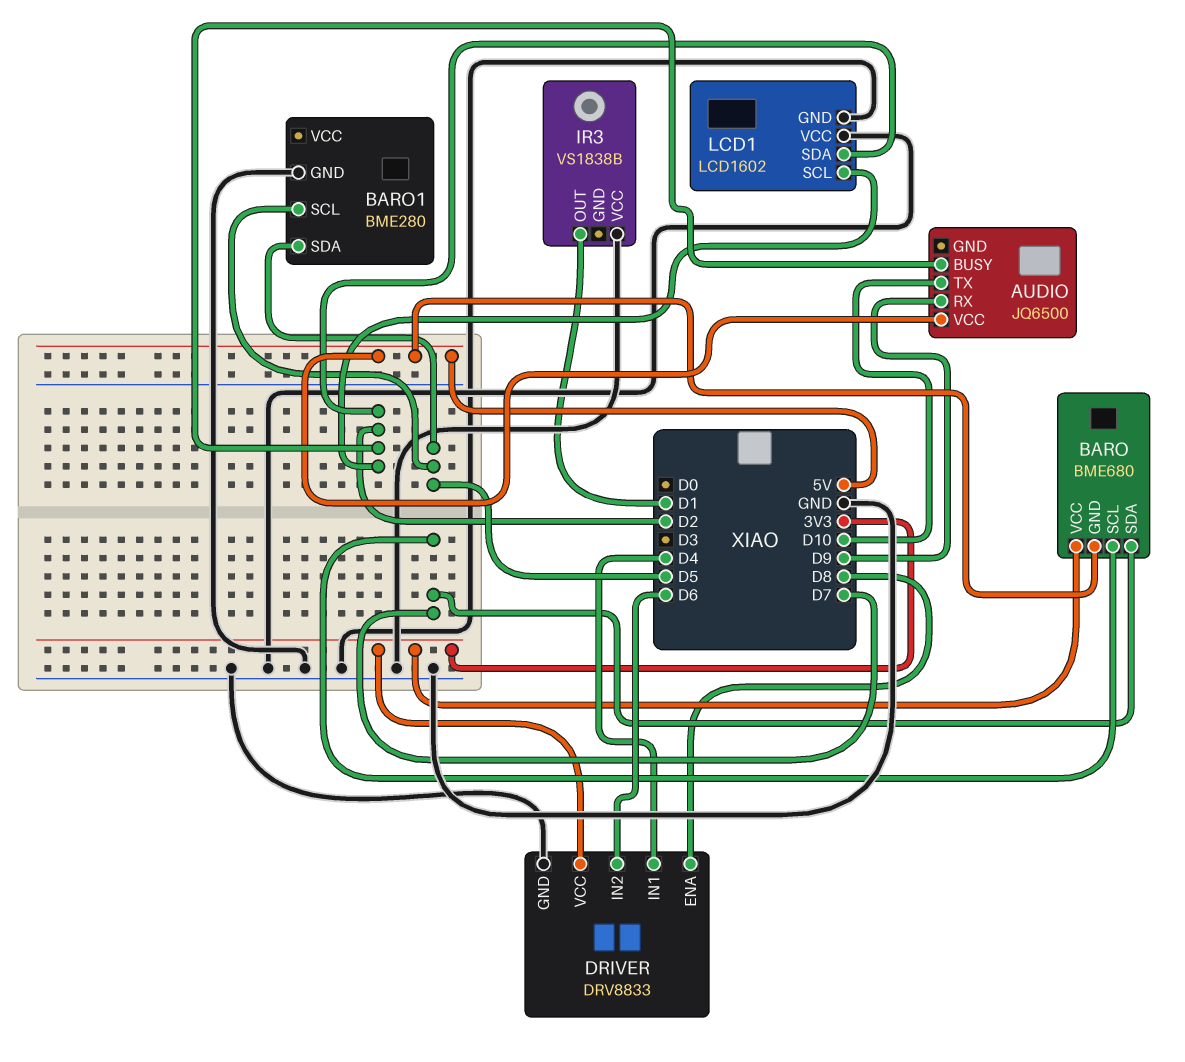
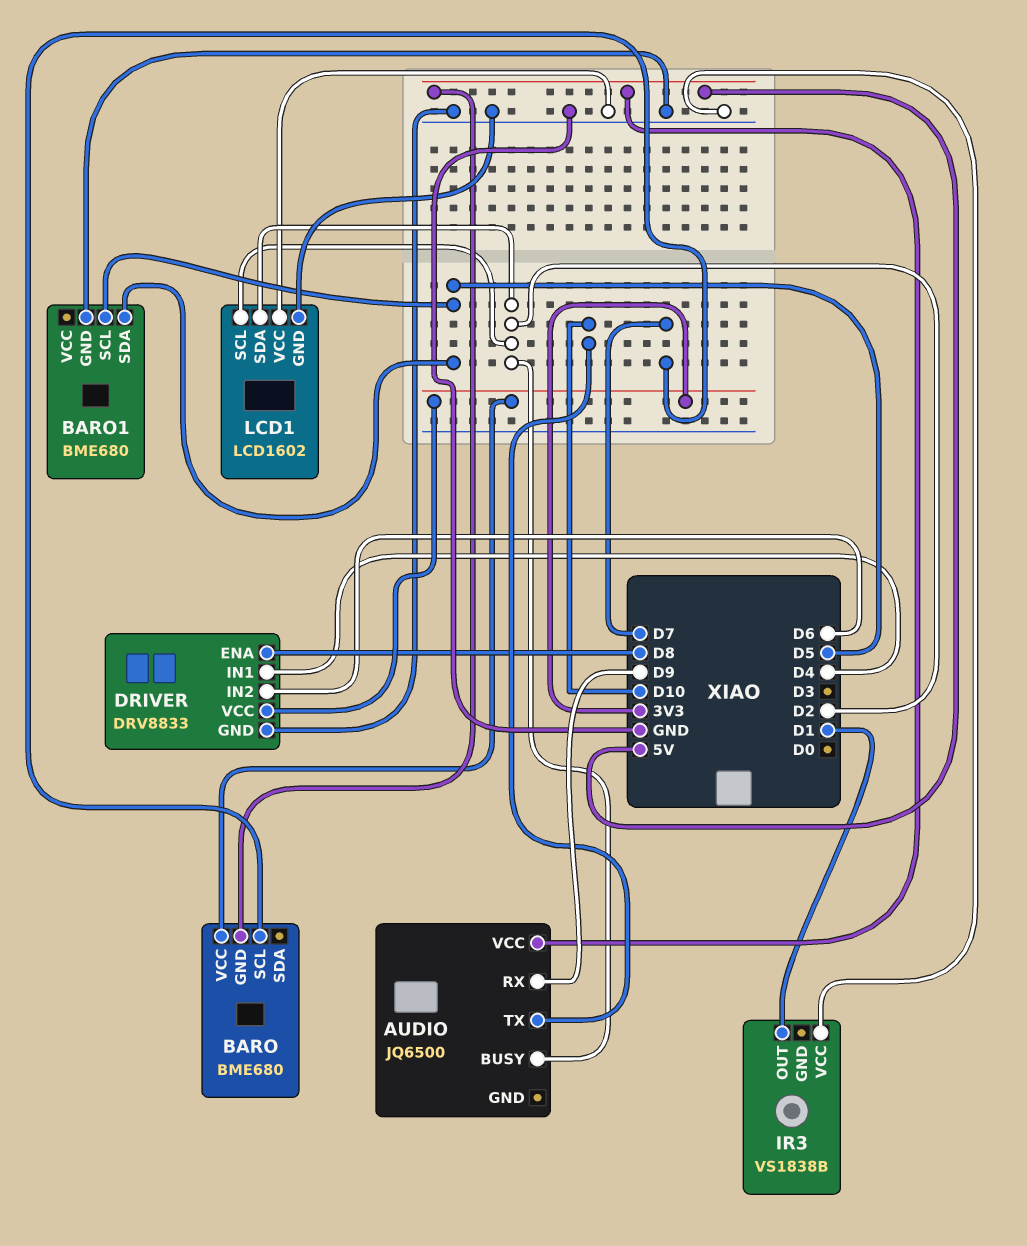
BARO pin SDA: D7 -> none
BARO1: BME280 -> BME680

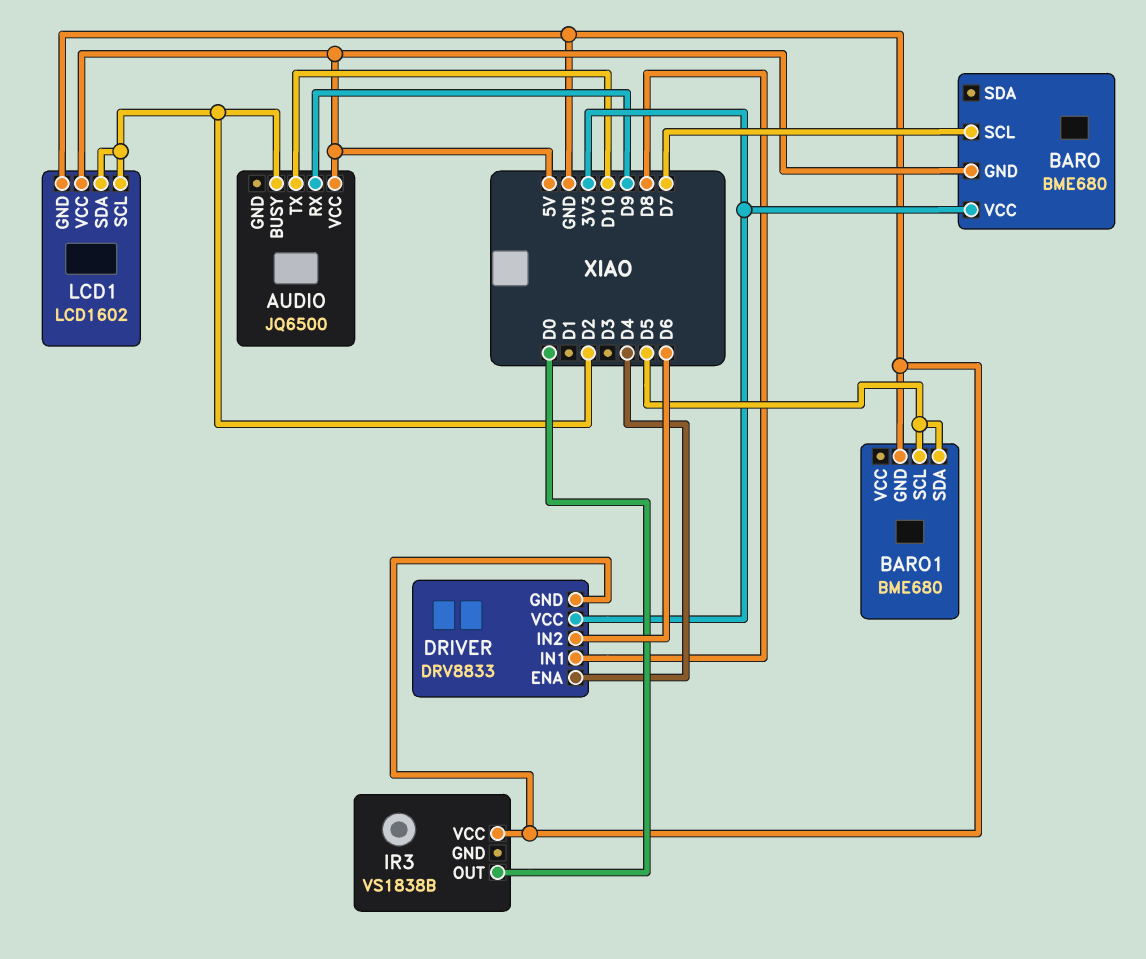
DRIVER pin ENA: D8 -> D4
DRIVER pin IN1: D4 -> D8
IR3 pin OUT: D1 -> D0
LCD1 pin VCC: GND -> 5V

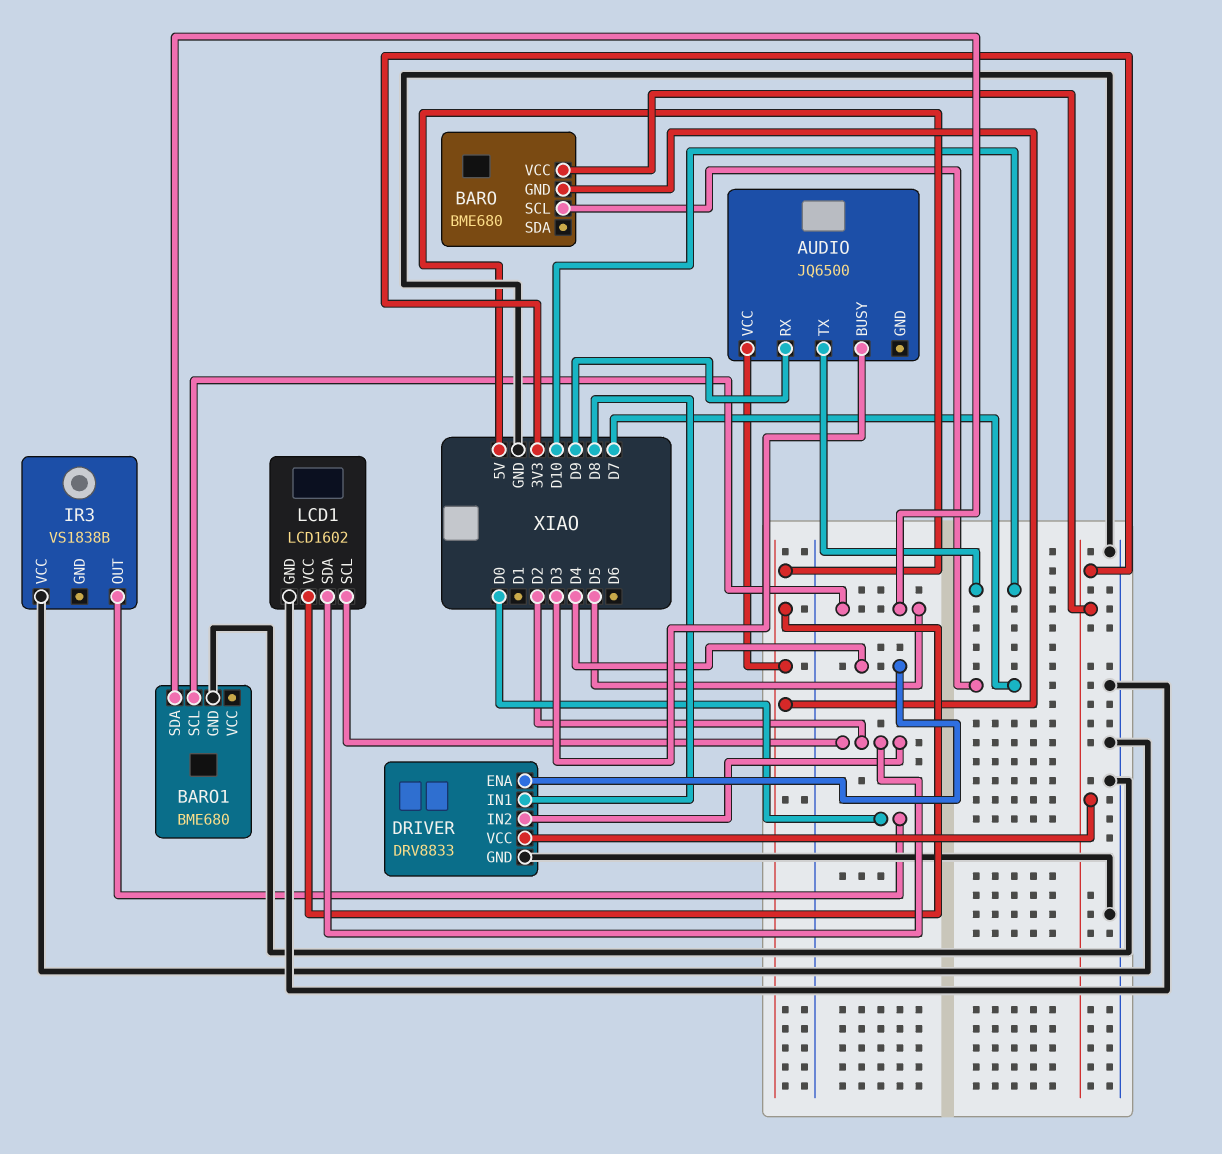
AUDIO pin BUSY: D2 -> D3
DRIVER pin IN2: D6 -> D2

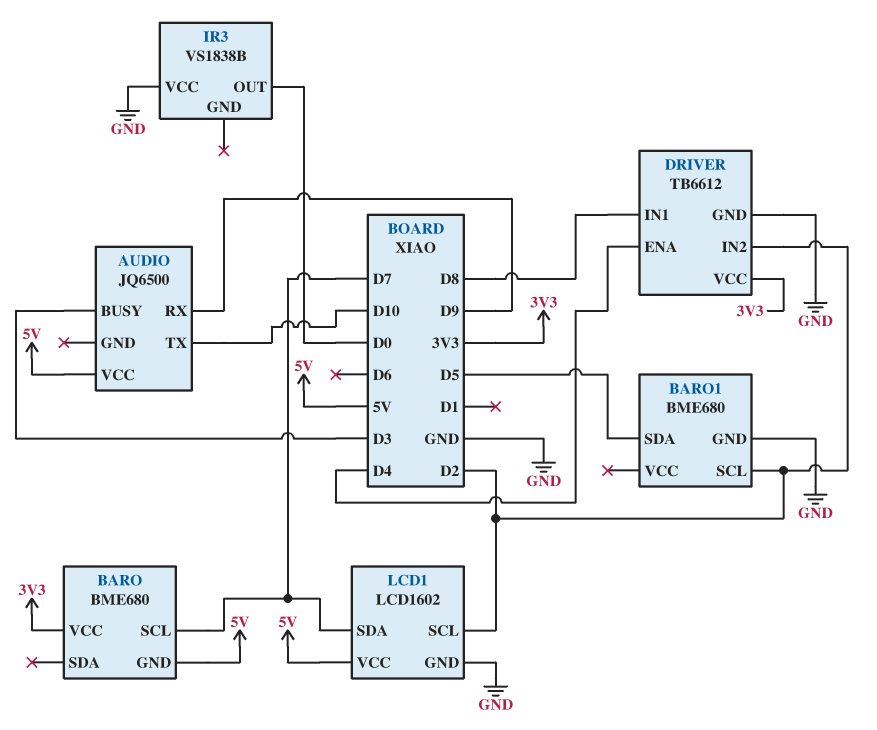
BARO1 pin SCL: D5 -> D2
DRIVER: DRV8833 -> TB6612
LCD1 pin SDA: D2 -> D7

